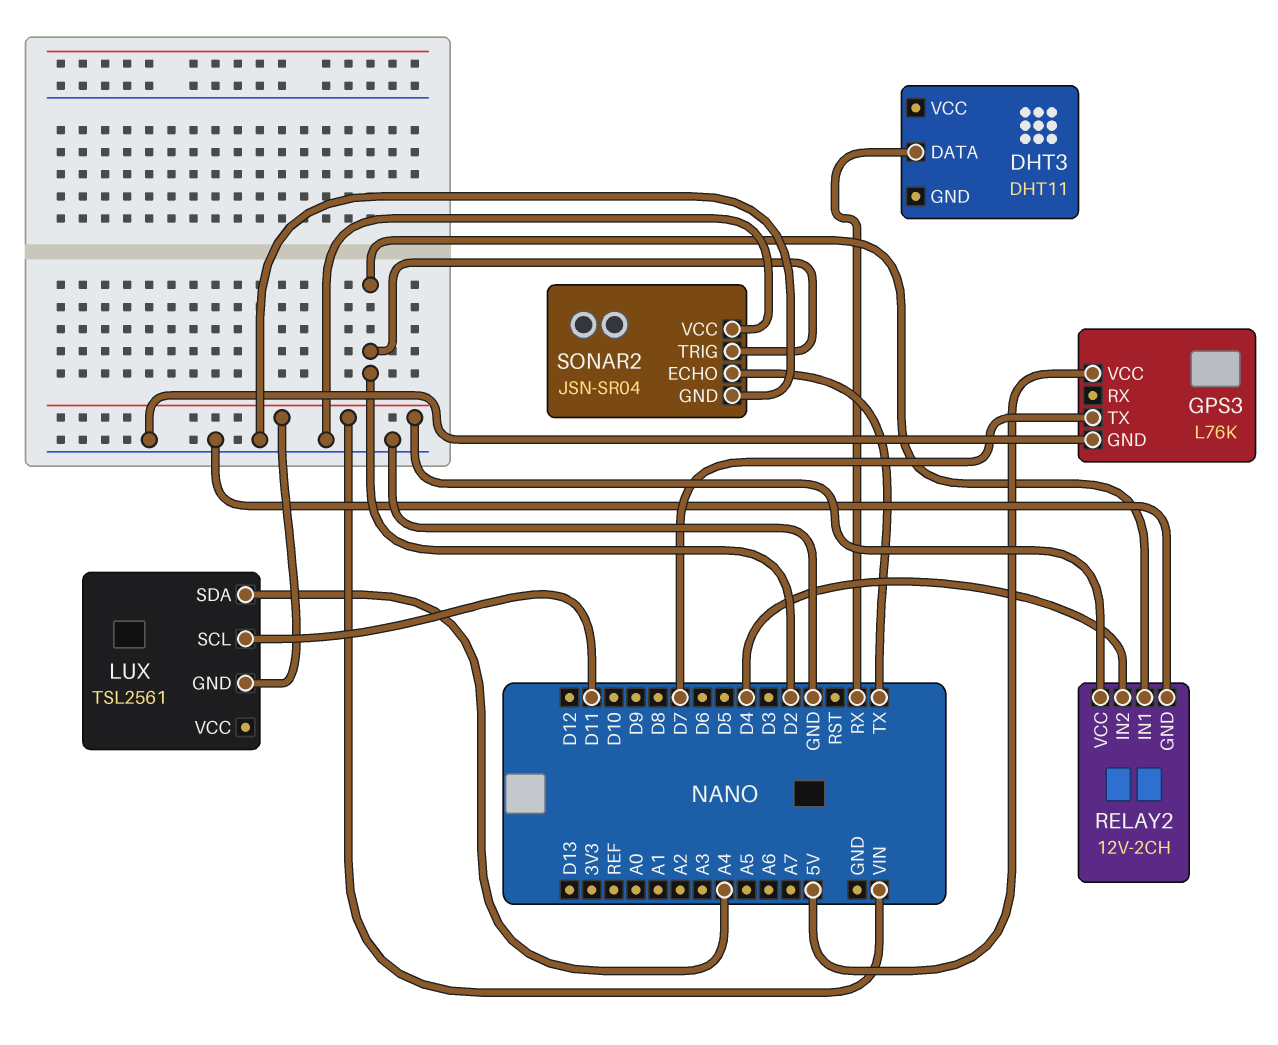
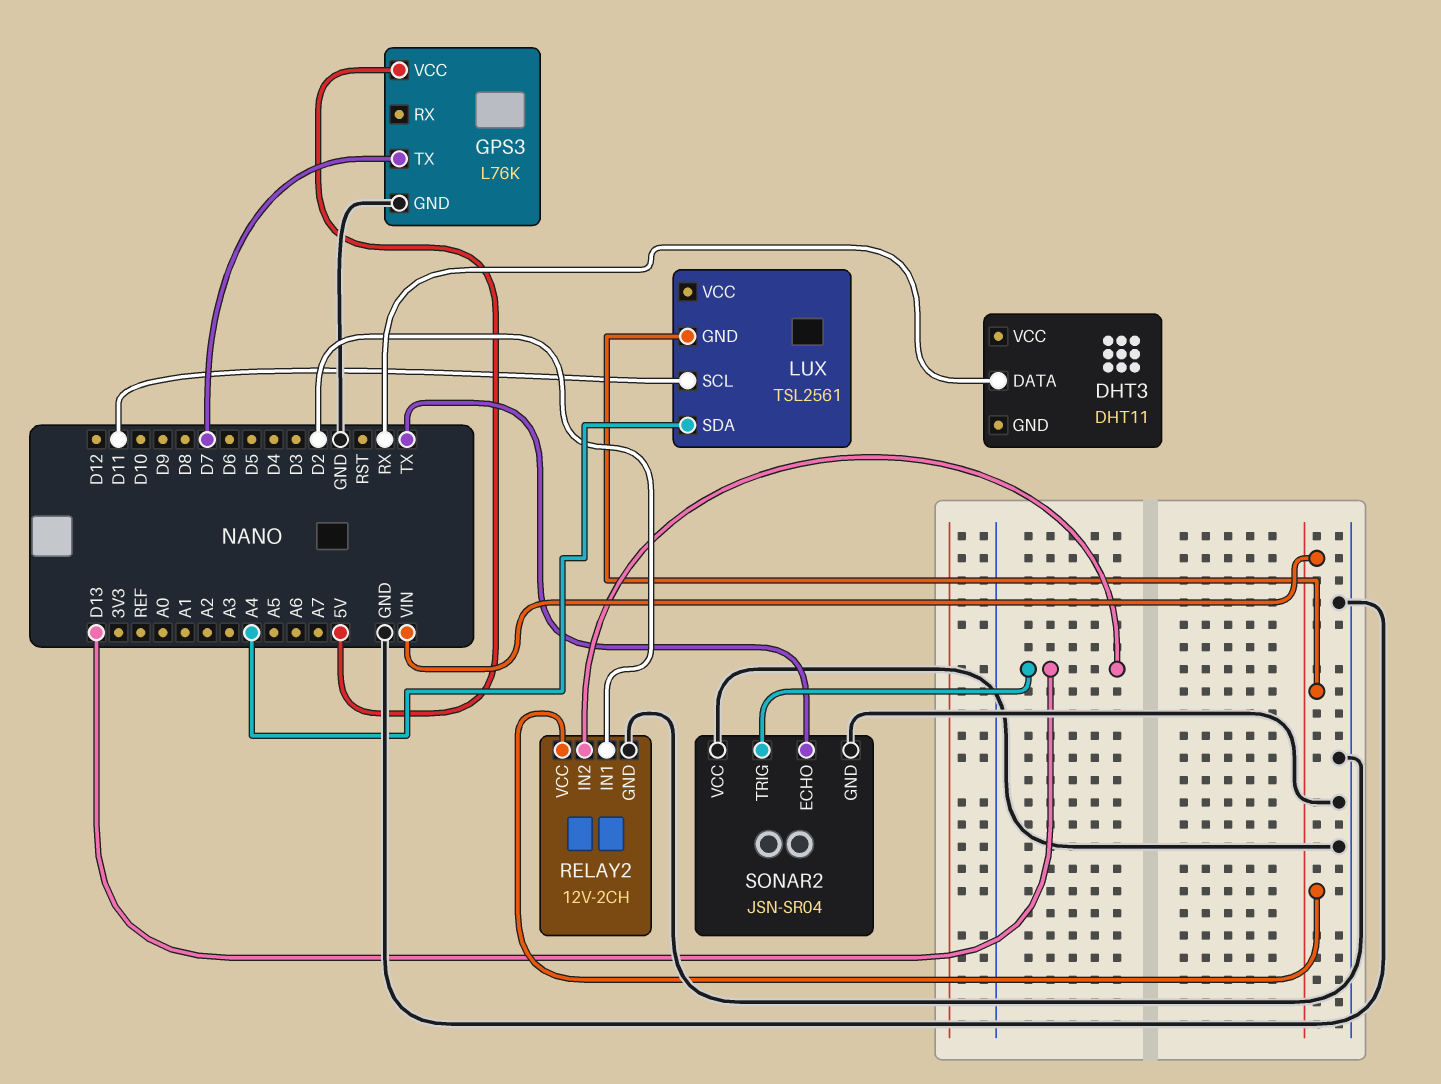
RELAY2 pin IN2: D4 -> D13
SONAR2 pin TRIG: D2 -> D13

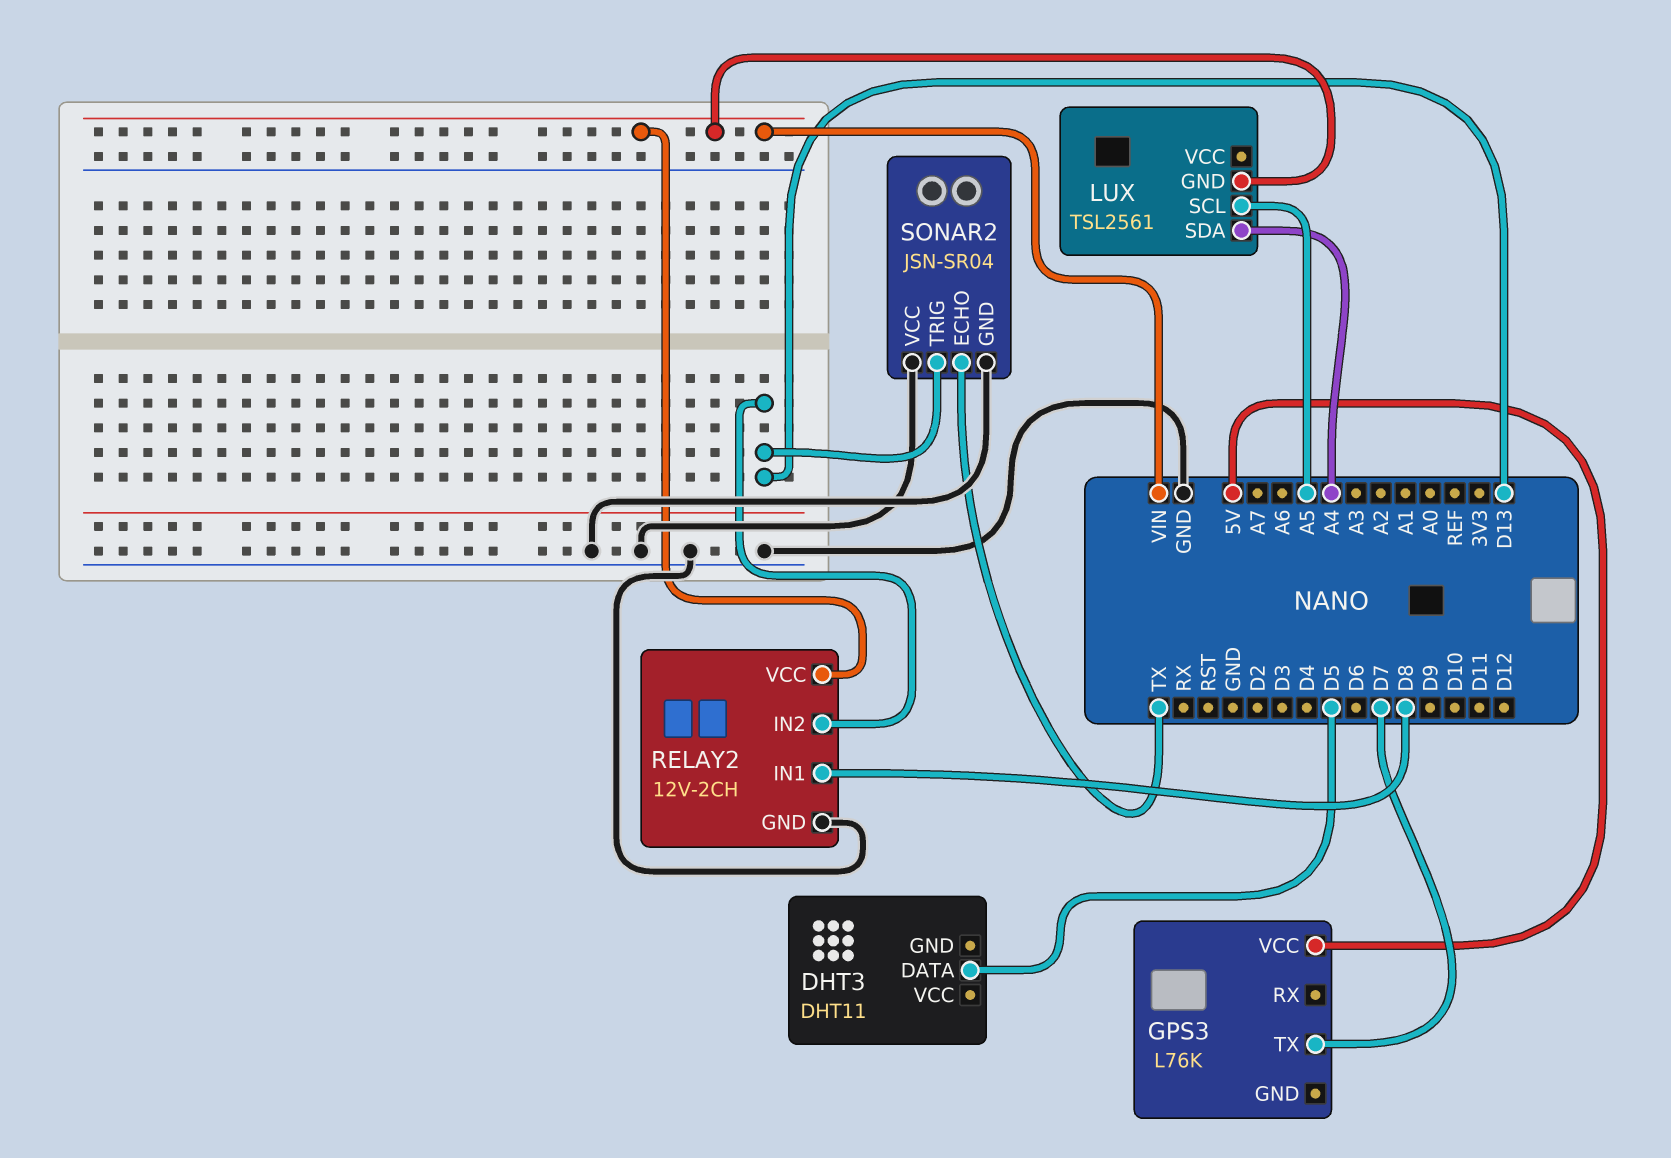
DHT3 pin DATA: RX -> D5
GPS3 pin GND: GND -> none
LUX pin SCL: D11 -> A5
RELAY2 pin IN1: D2 -> D8

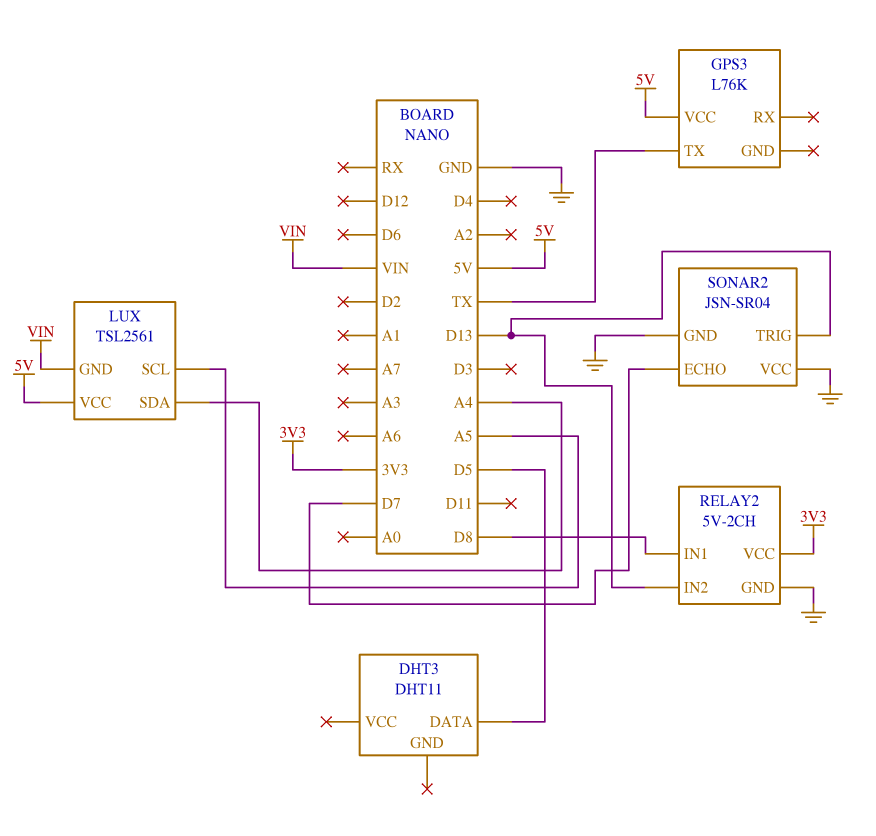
GPS3 pin TX: D7 -> TX
LUX pin VCC: none -> 5V
RELAY2: 12V-2CH -> 5V-2CH
RELAY2 pin VCC: VIN -> 3V3
SONAR2 pin ECHO: TX -> D7

